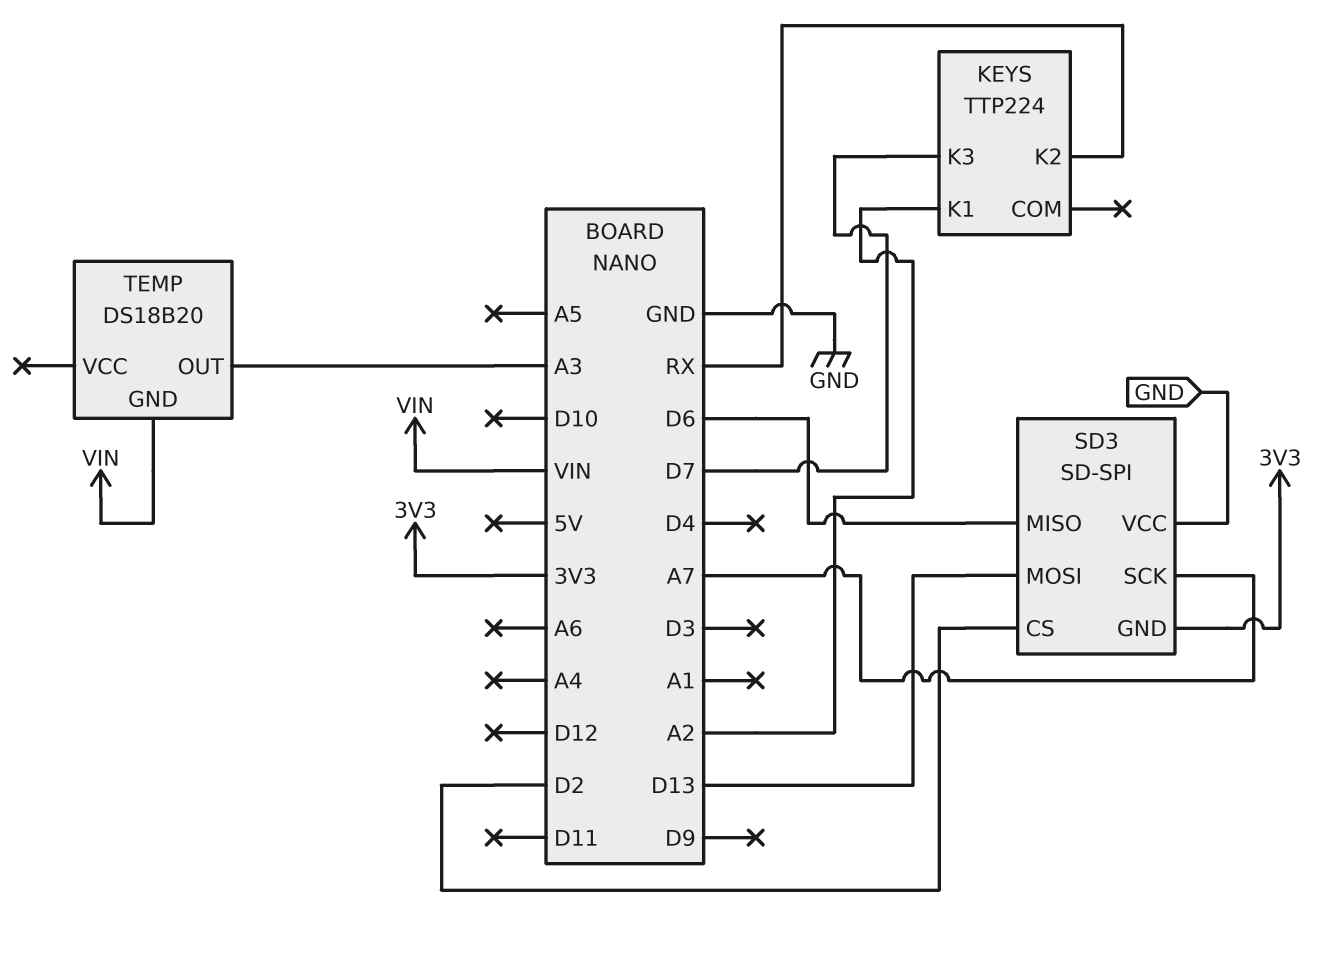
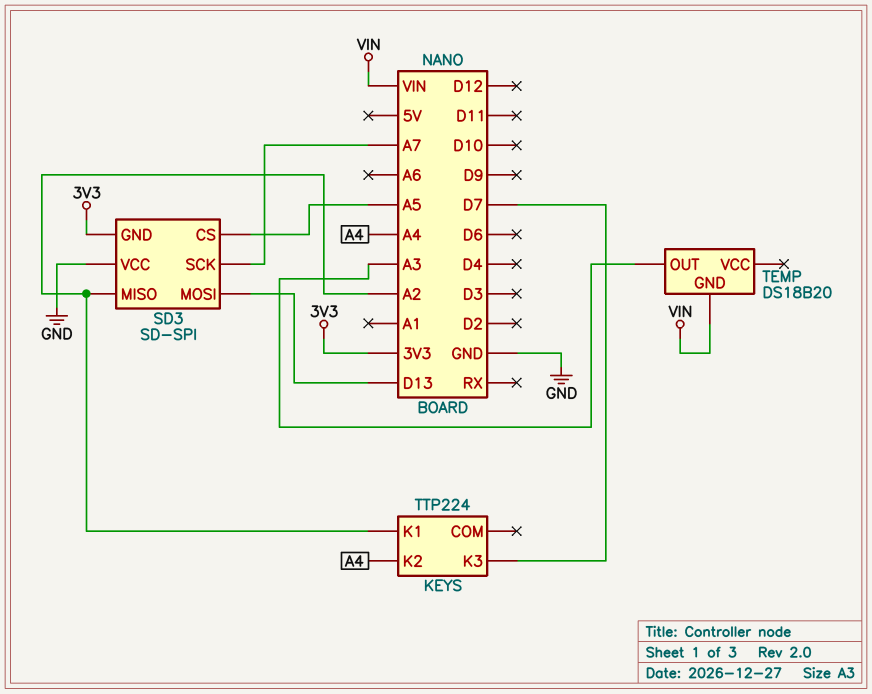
KEYS pin K2: RX -> A4
SD3 pin CS: D2 -> A5
SD3 pin MISO: D6 -> A2

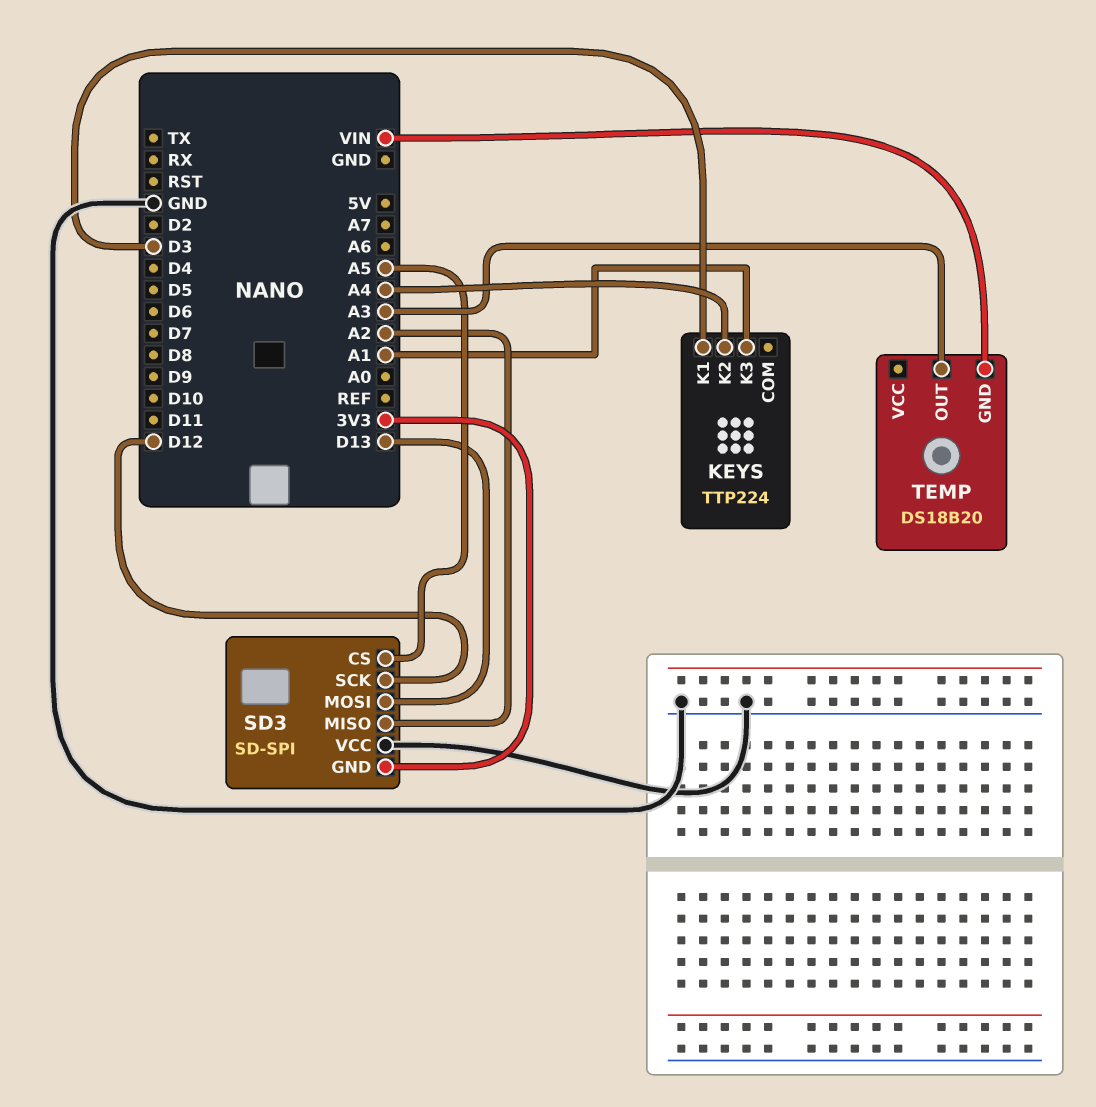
KEYS pin K1: A2 -> D3
KEYS pin K3: D7 -> A1
SD3 pin SCK: A7 -> D12

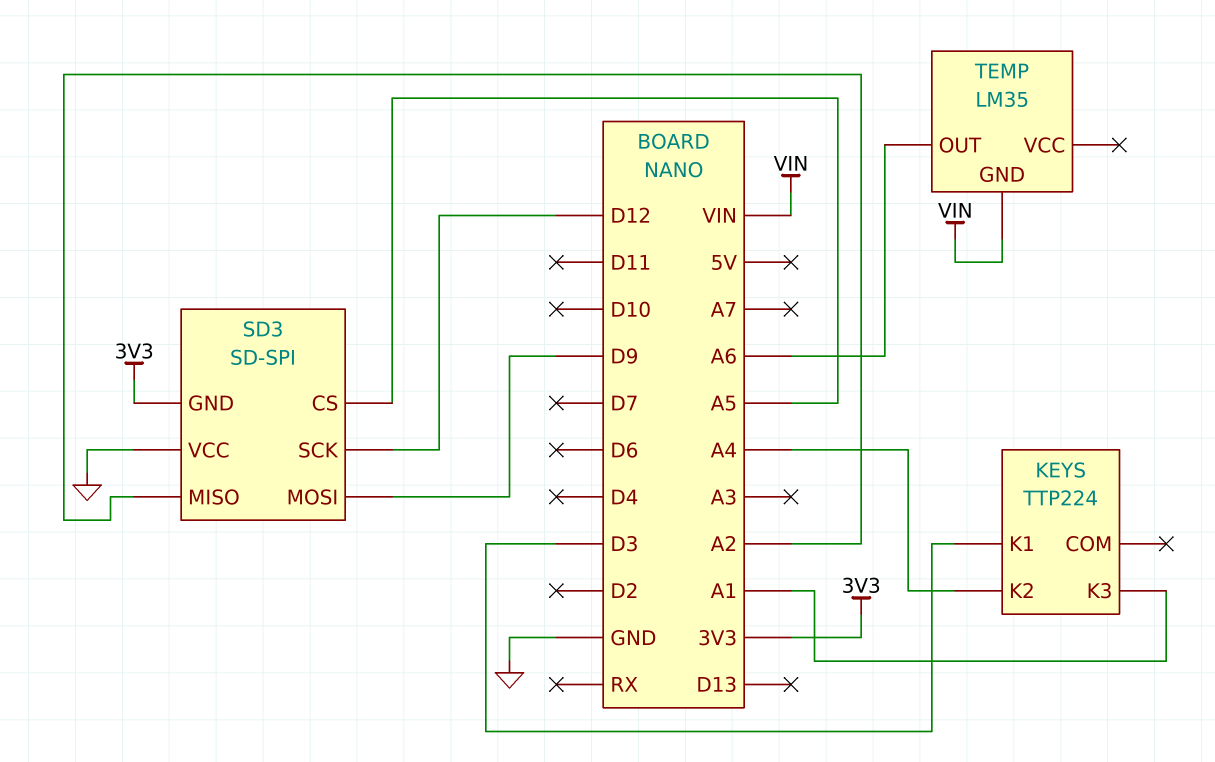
SD3 pin MOSI: D13 -> D9
TEMP: DS18B20 -> LM35
TEMP pin OUT: A3 -> A6

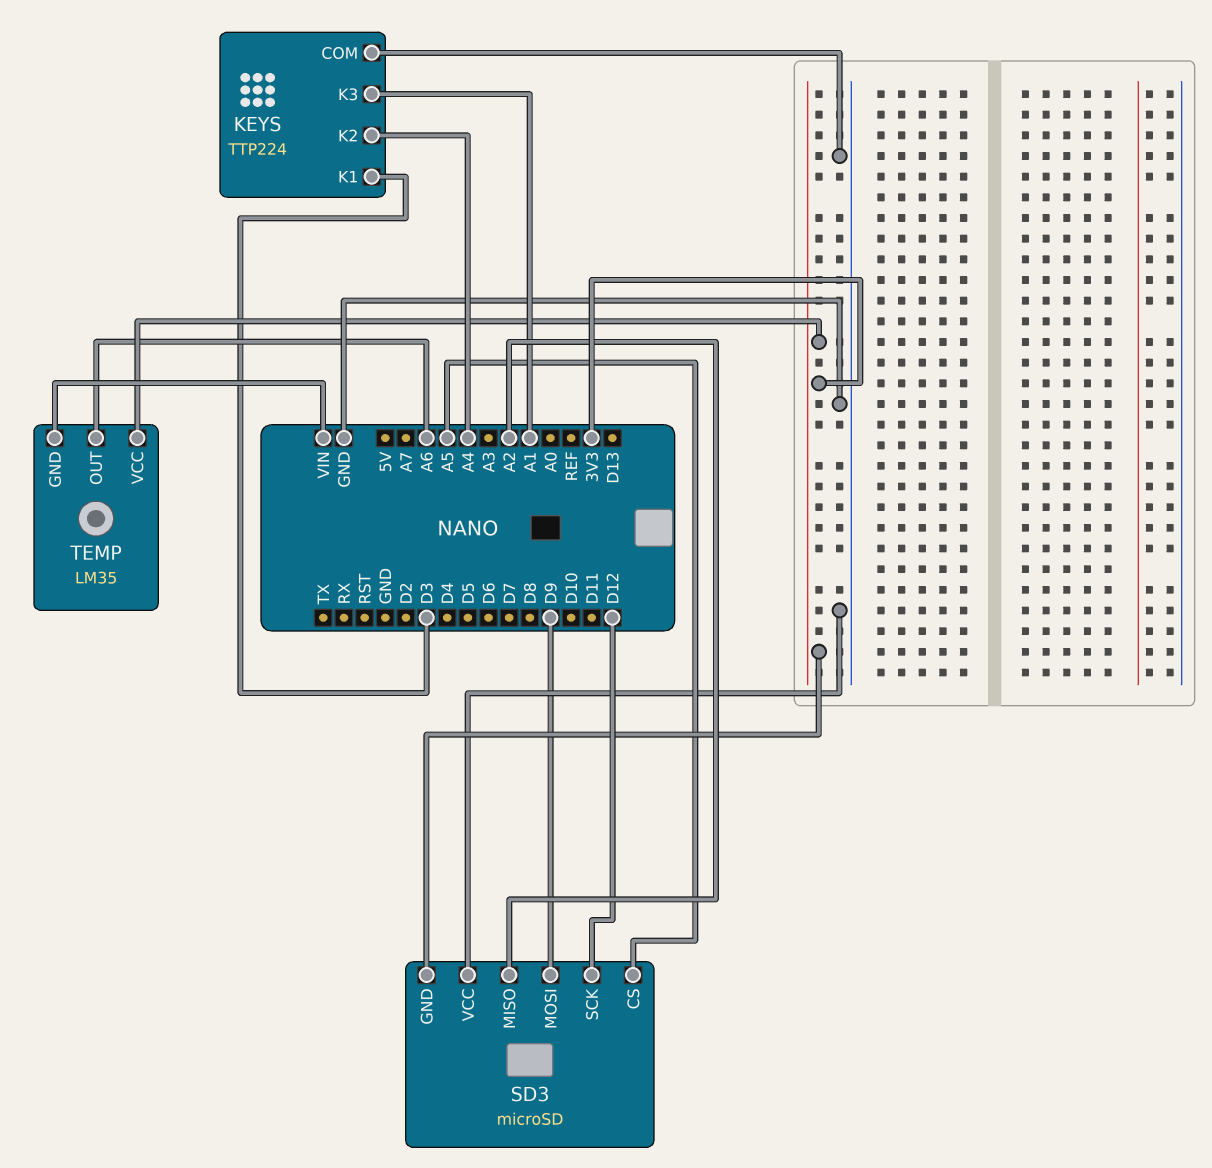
KEYS pin COM: none -> GND
SD3: SD-SPI -> microSD
TEMP pin VCC: none -> 3V3

